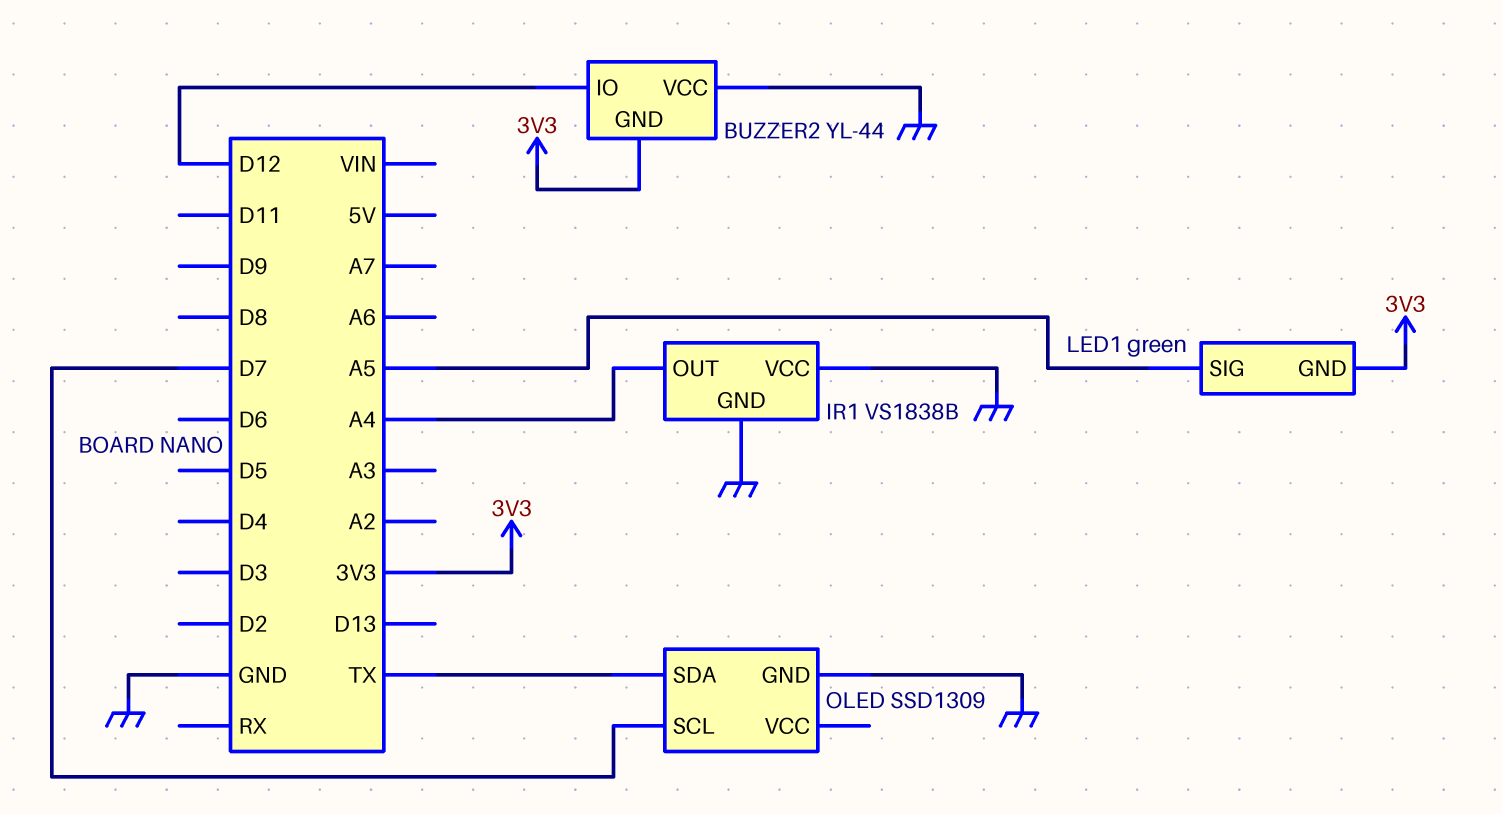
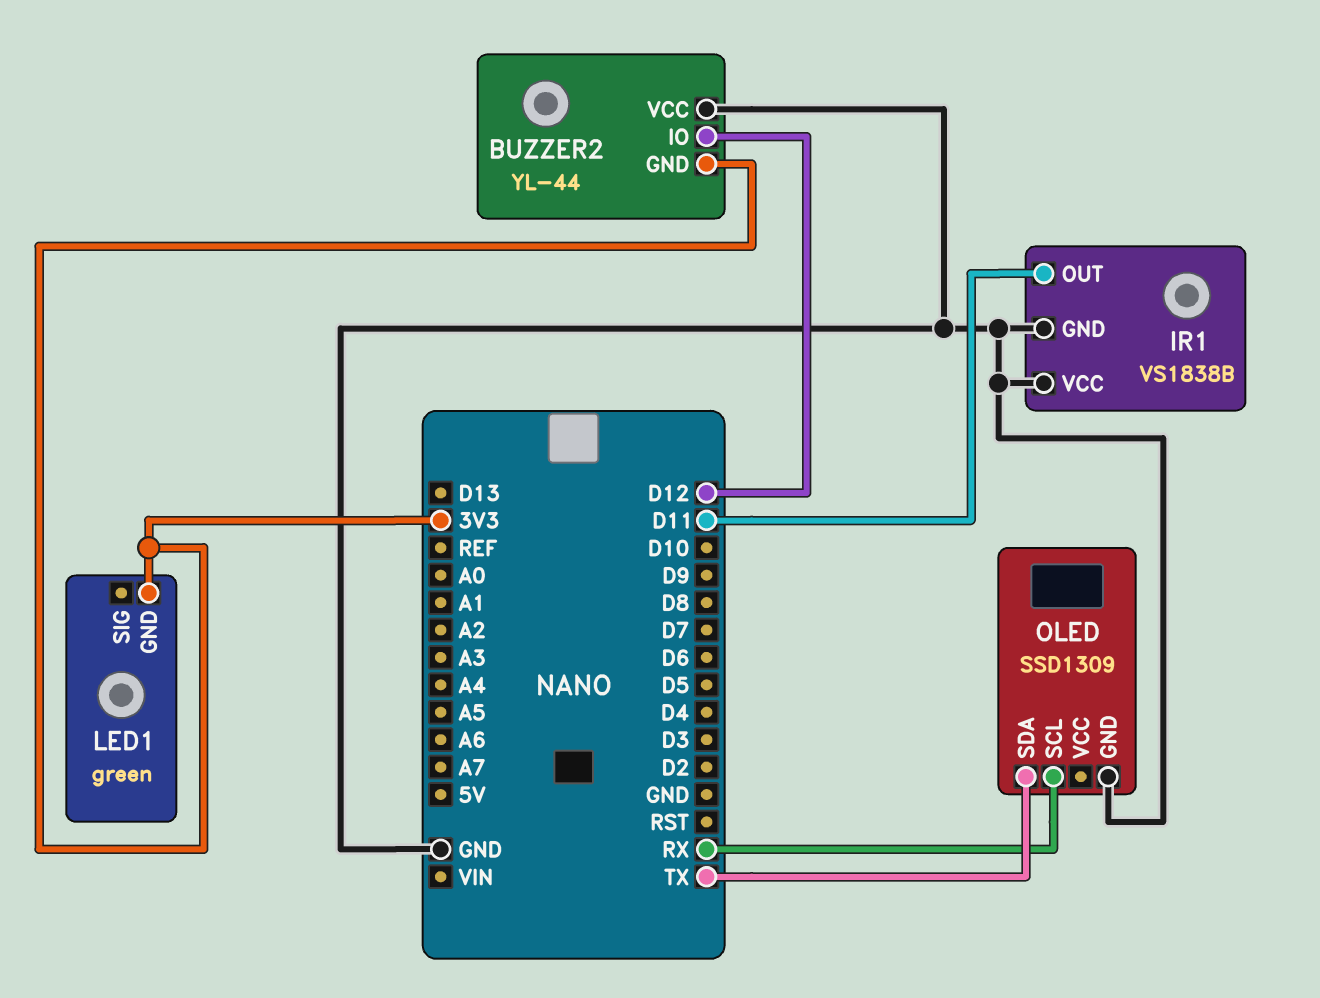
IR1 pin OUT: A4 -> D11
LED1 pin SIG: A5 -> none
OLED pin SCL: D7 -> RX

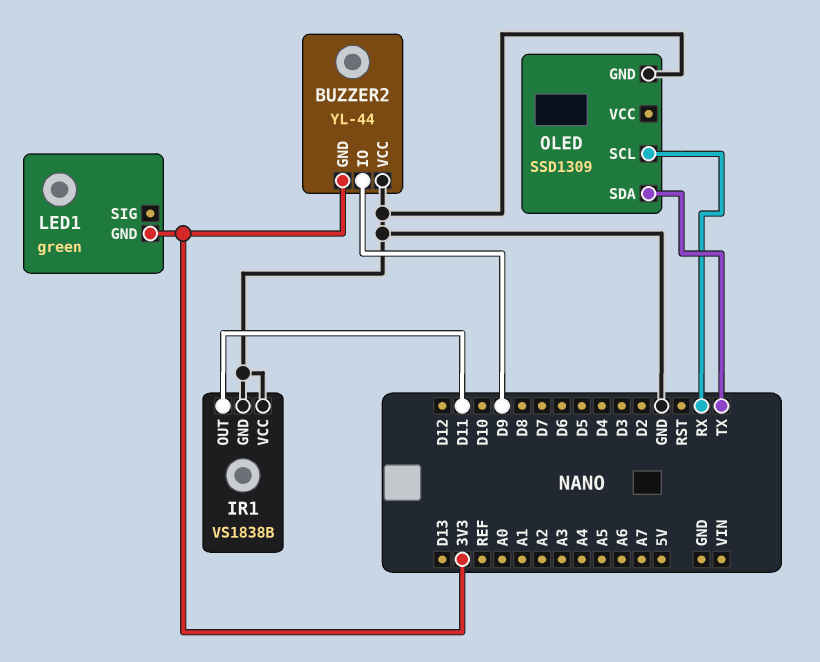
BUZZER2 pin IO: D12 -> D9

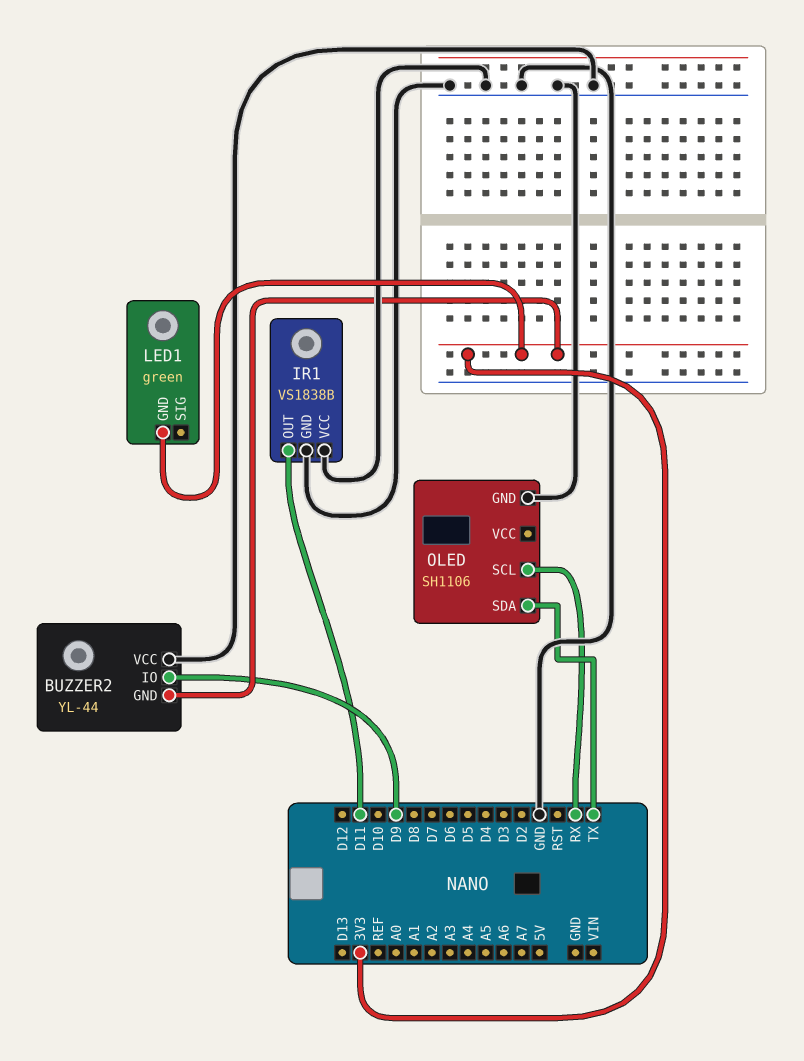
OLED: SSD1309 -> SH1106

